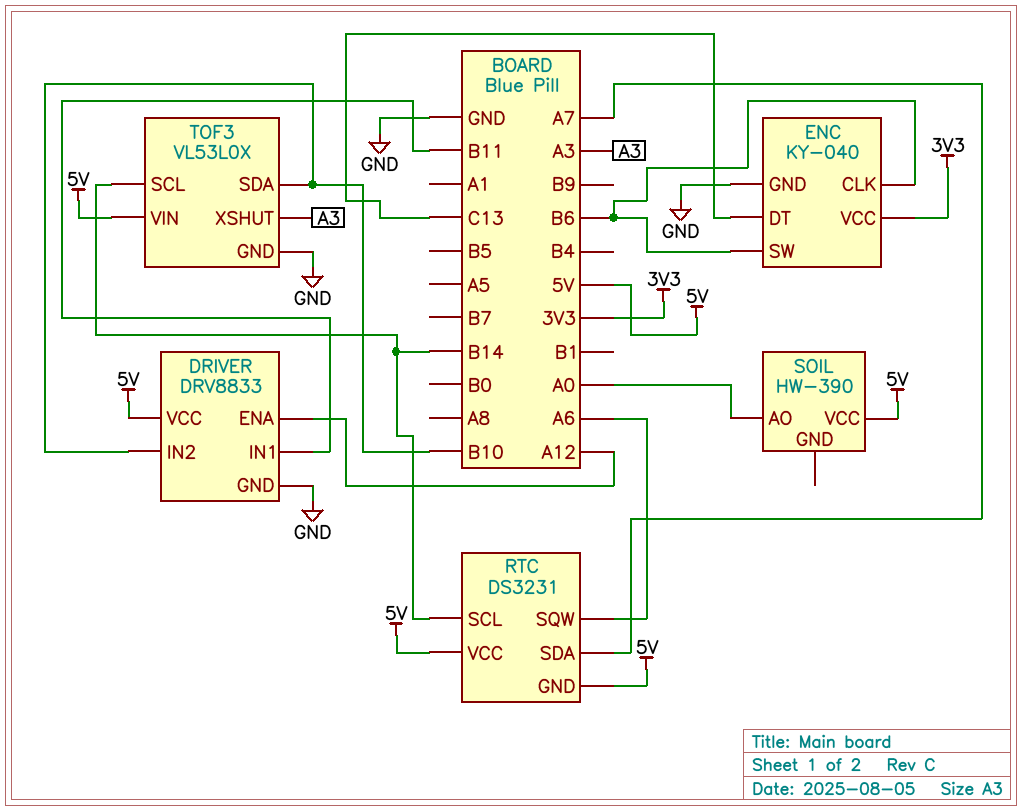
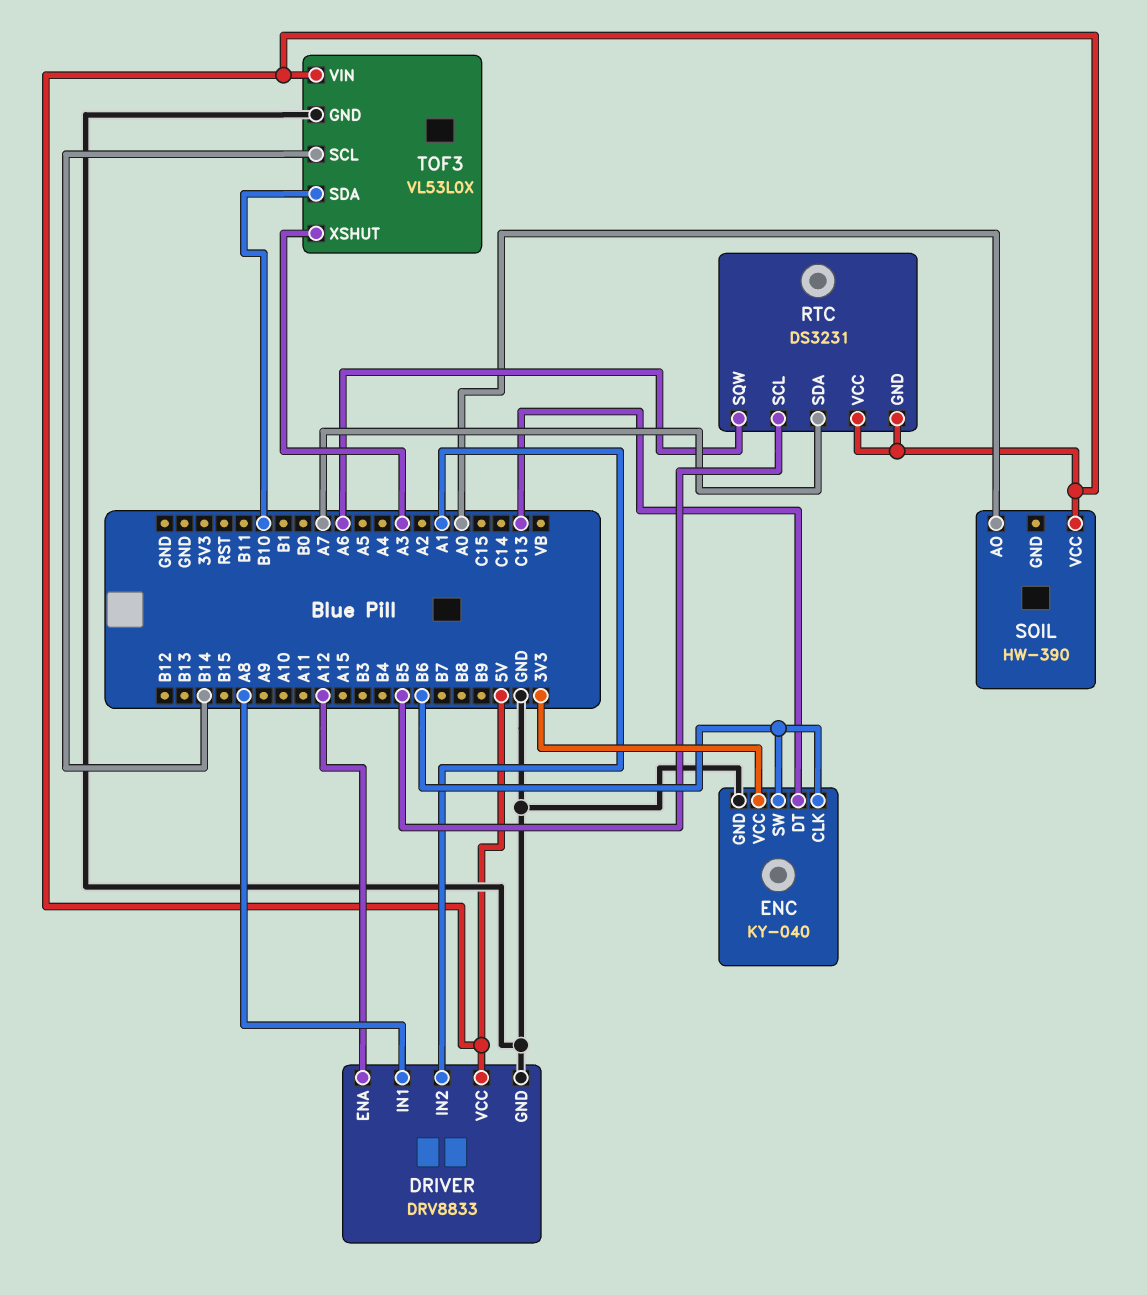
DRIVER pin IN1: B11 -> A8
DRIVER pin IN2: B10 -> A1
RTC pin SCL: B14 -> B5

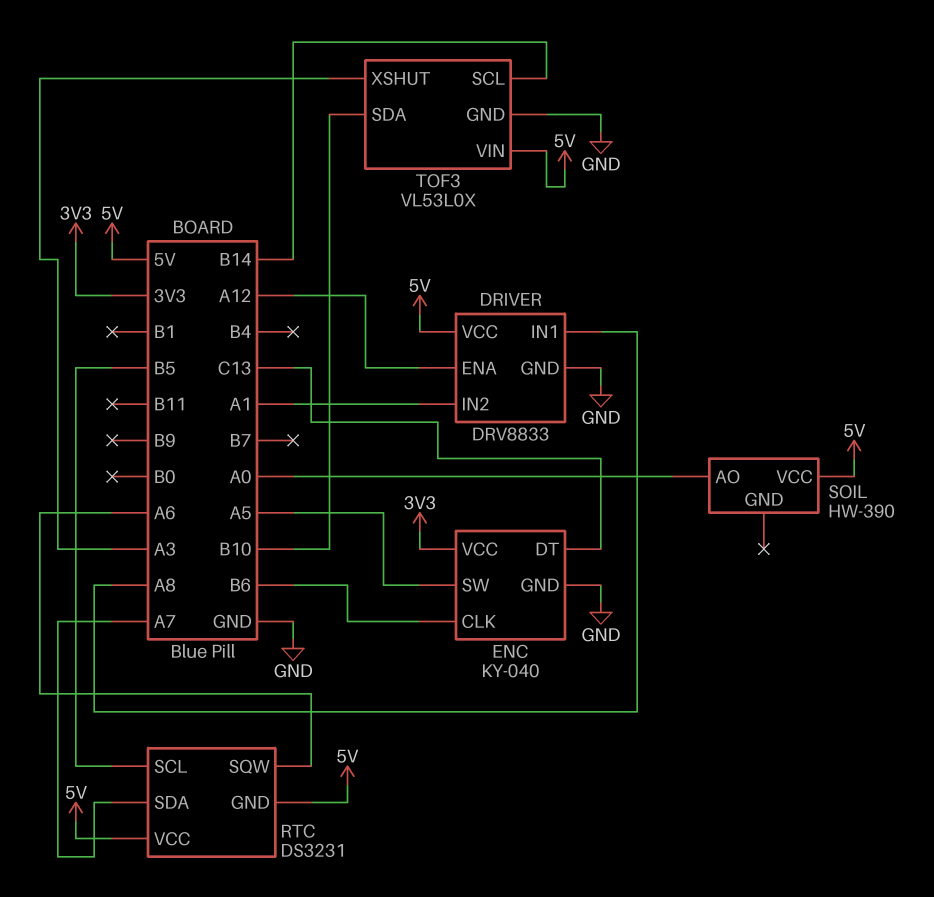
ENC pin SW: B6 -> A5

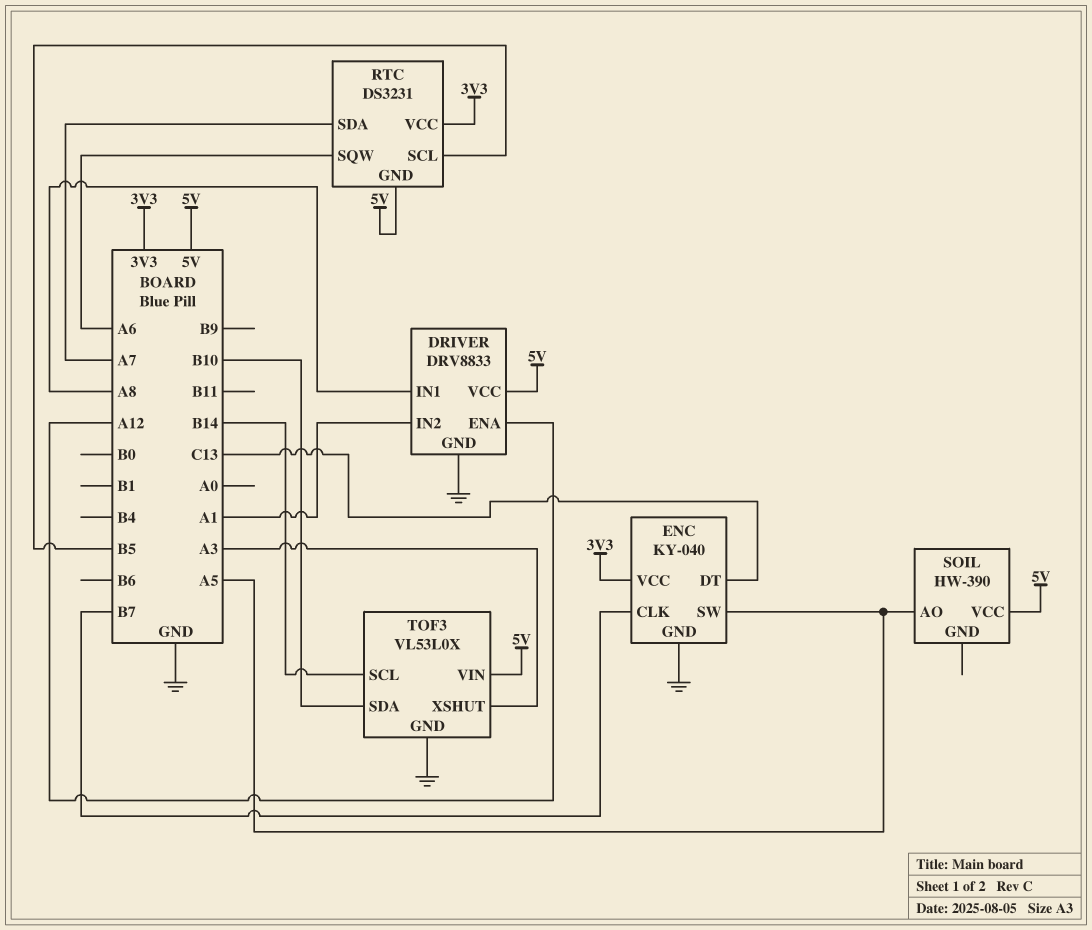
ENC pin CLK: B6 -> B7
RTC pin VCC: 5V -> 3V3
SOIL pin AO: A0 -> A5

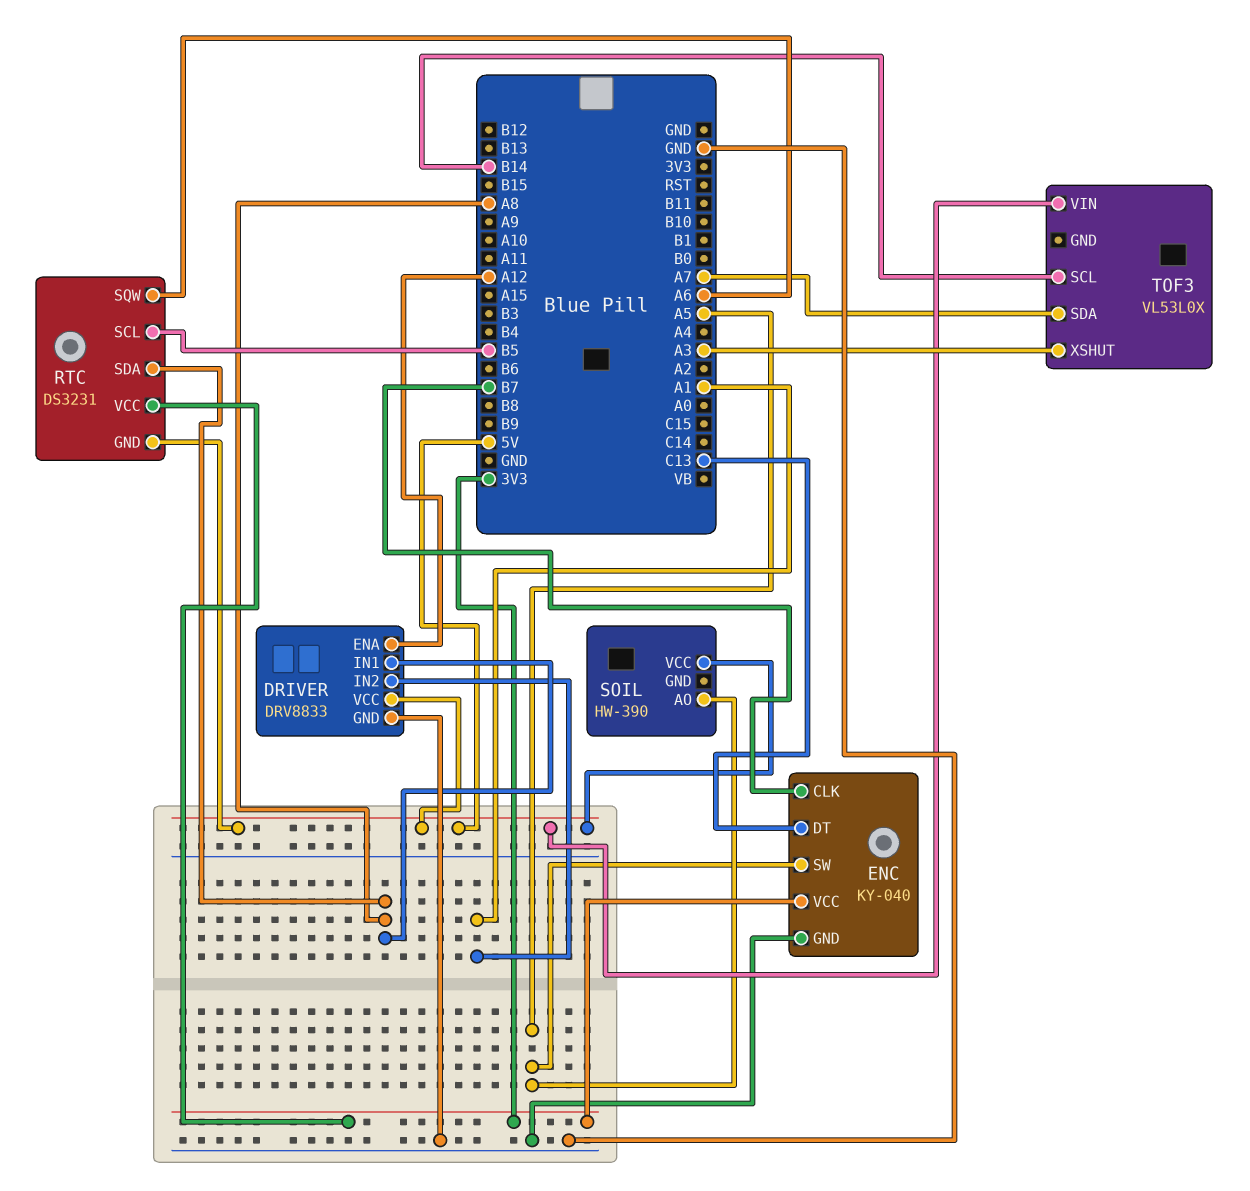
RTC pin SDA: A7 -> A8
TOF3 pin GND: GND -> none
TOF3 pin SDA: B10 -> A7

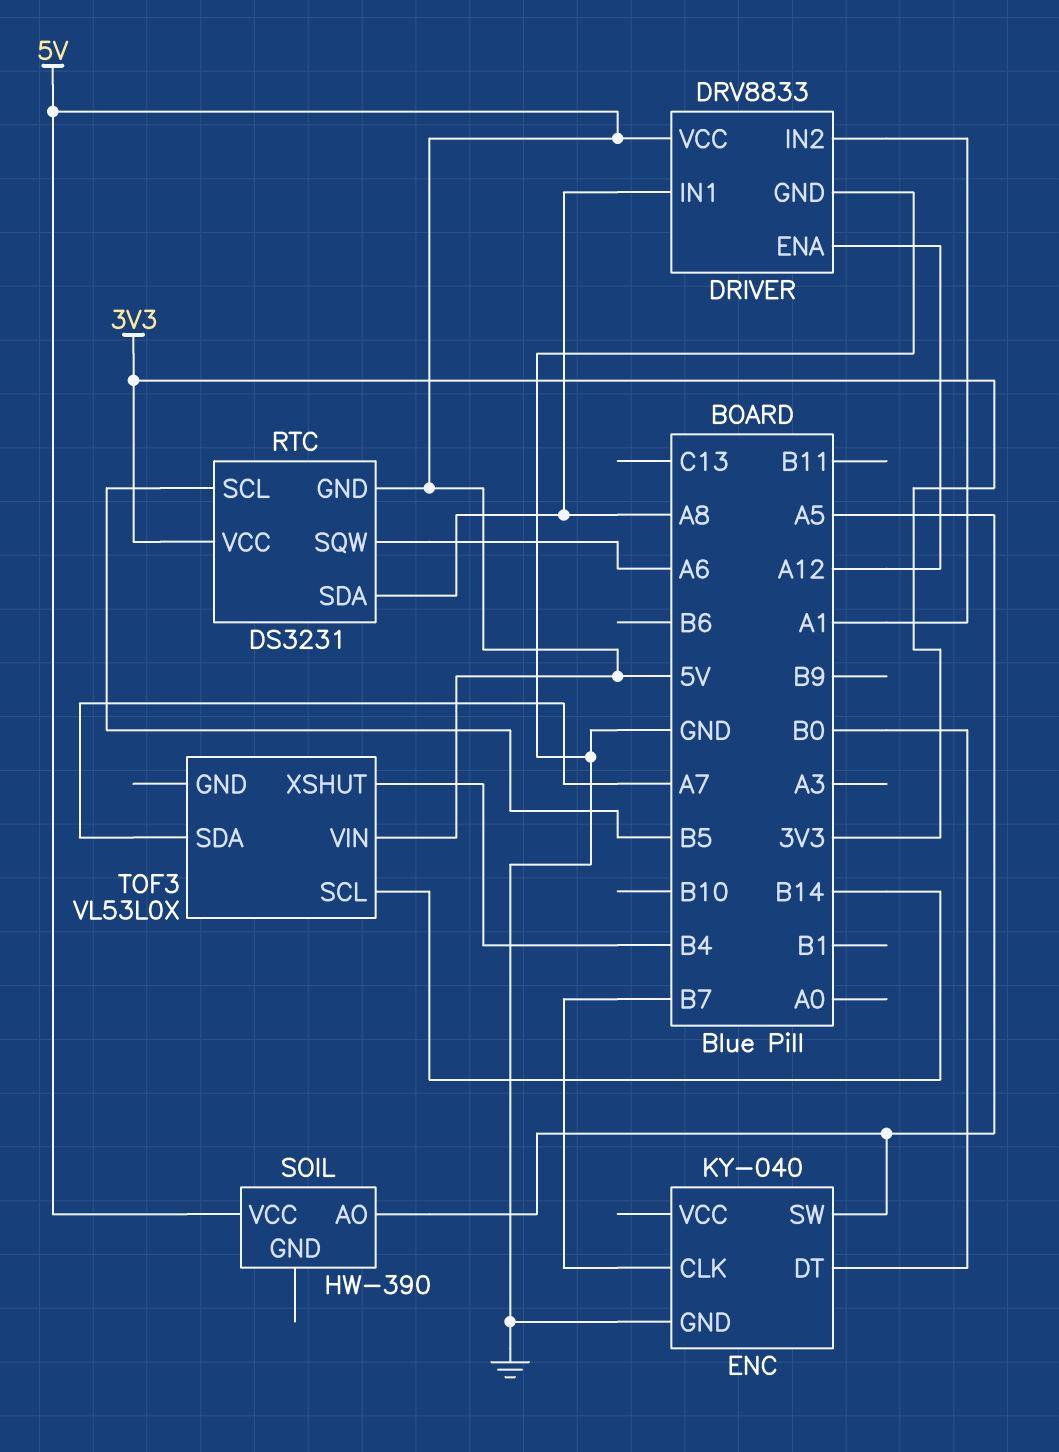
ENC pin DT: C13 -> B0
ENC pin VCC: 3V3 -> none
TOF3 pin XSHUT: A3 -> B4

